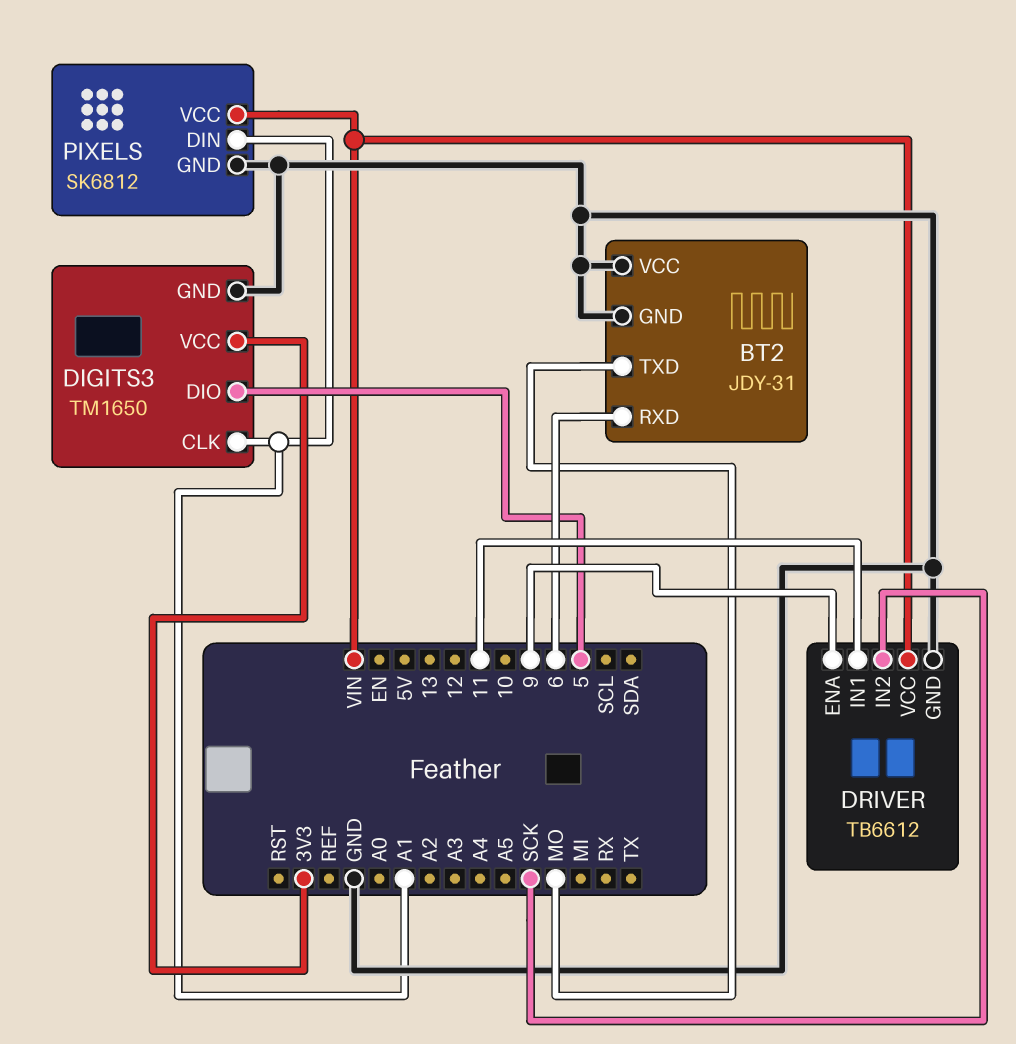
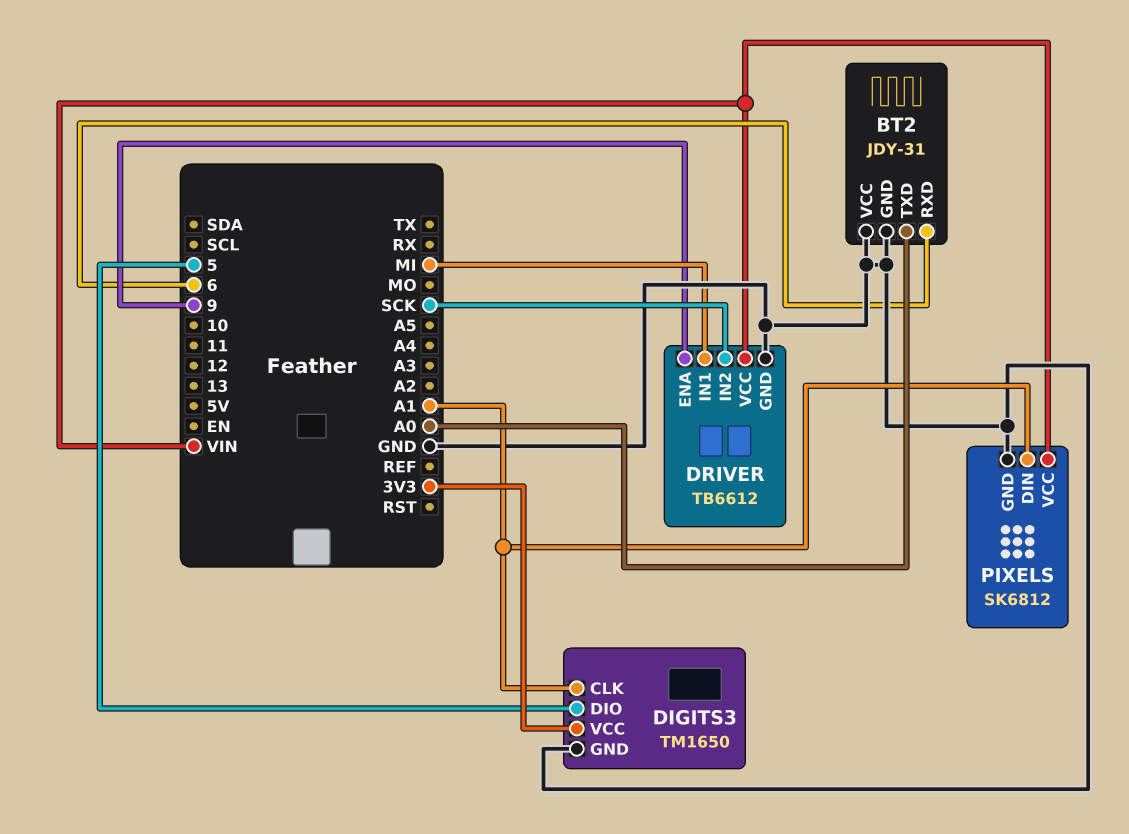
BT2 pin TXD: MO -> A0
DRIVER pin IN1: 11 -> MI

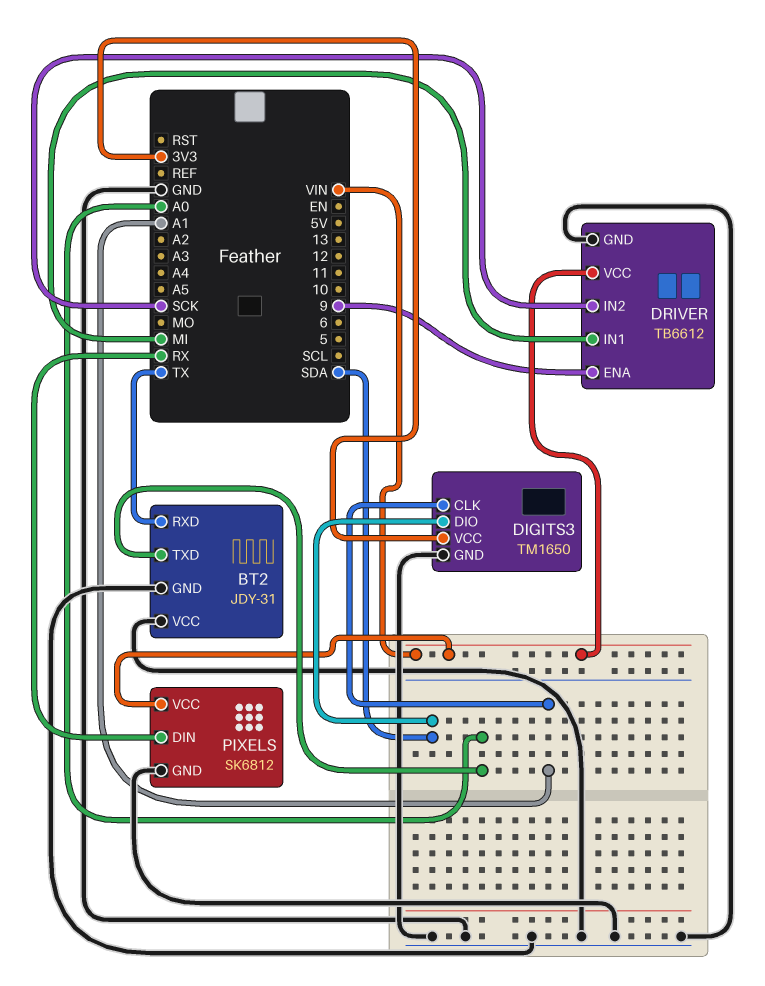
BT2 pin RXD: 6 -> TX
DIGITS3 pin DIO: 5 -> SDA
PIXELS pin DIN: A1 -> RX

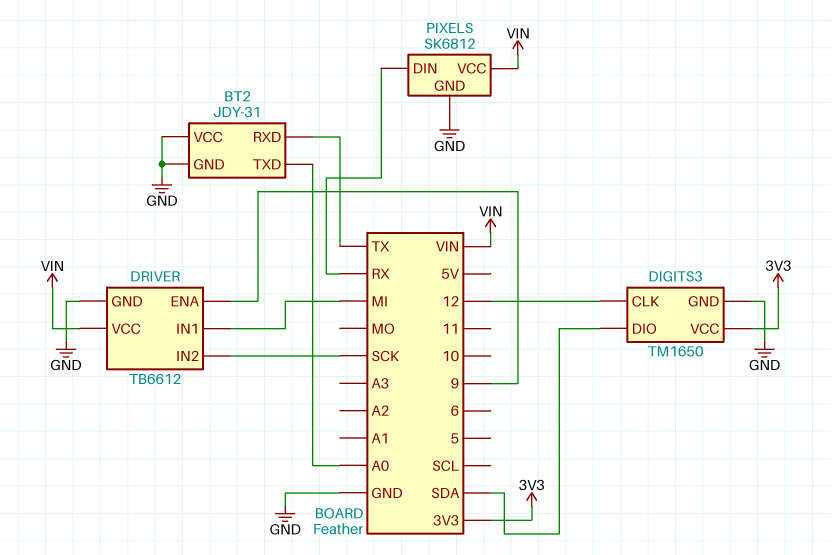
DIGITS3 pin CLK: A1 -> 12

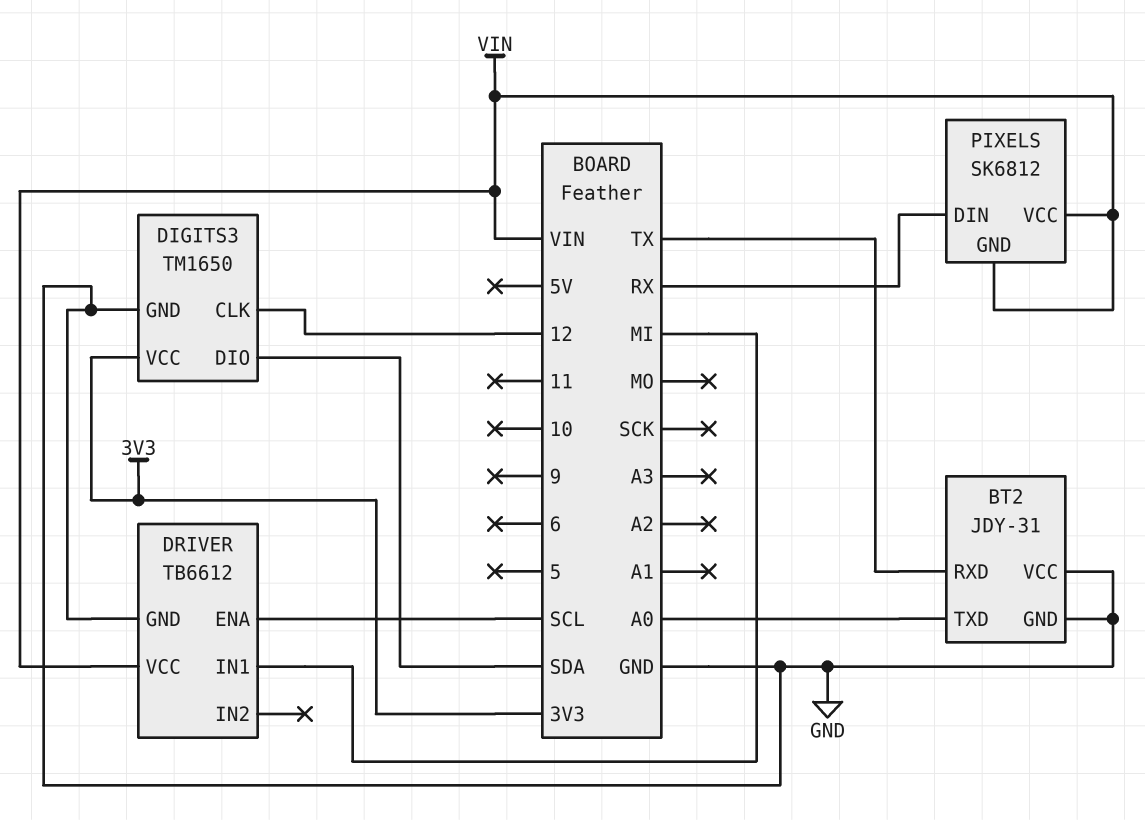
DRIVER pin ENA: 9 -> SCL
DRIVER pin IN2: SCK -> none
PIXELS pin GND: GND -> VIN

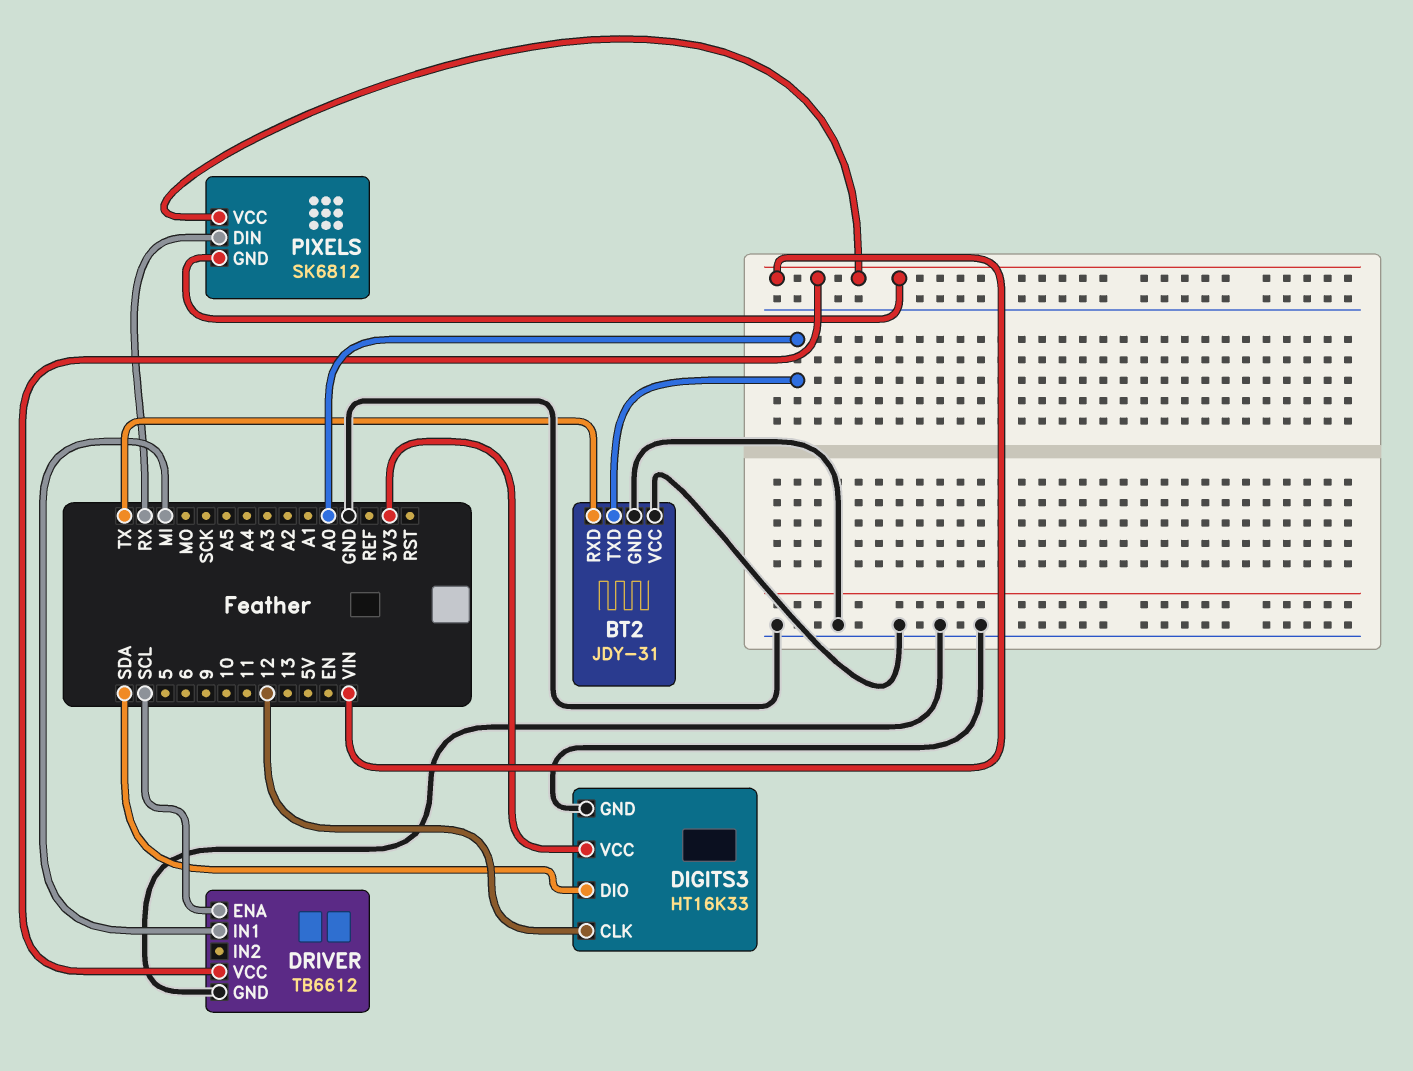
DIGITS3: TM1650 -> HT16K33

